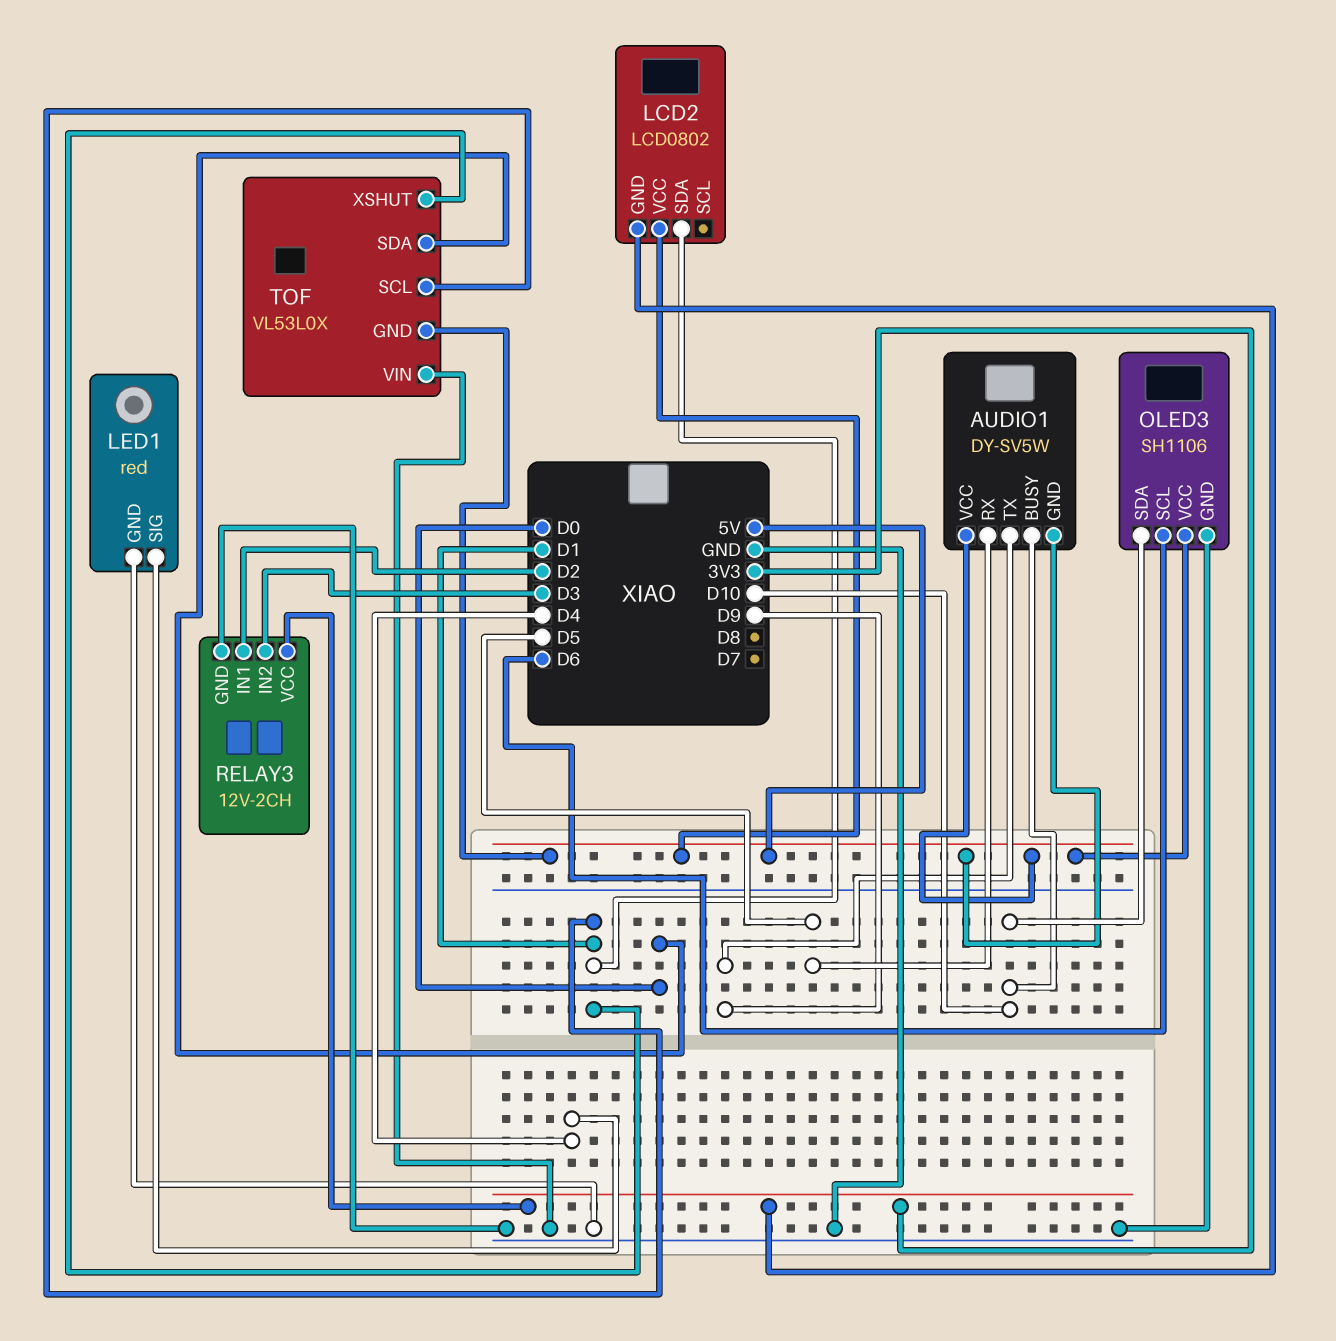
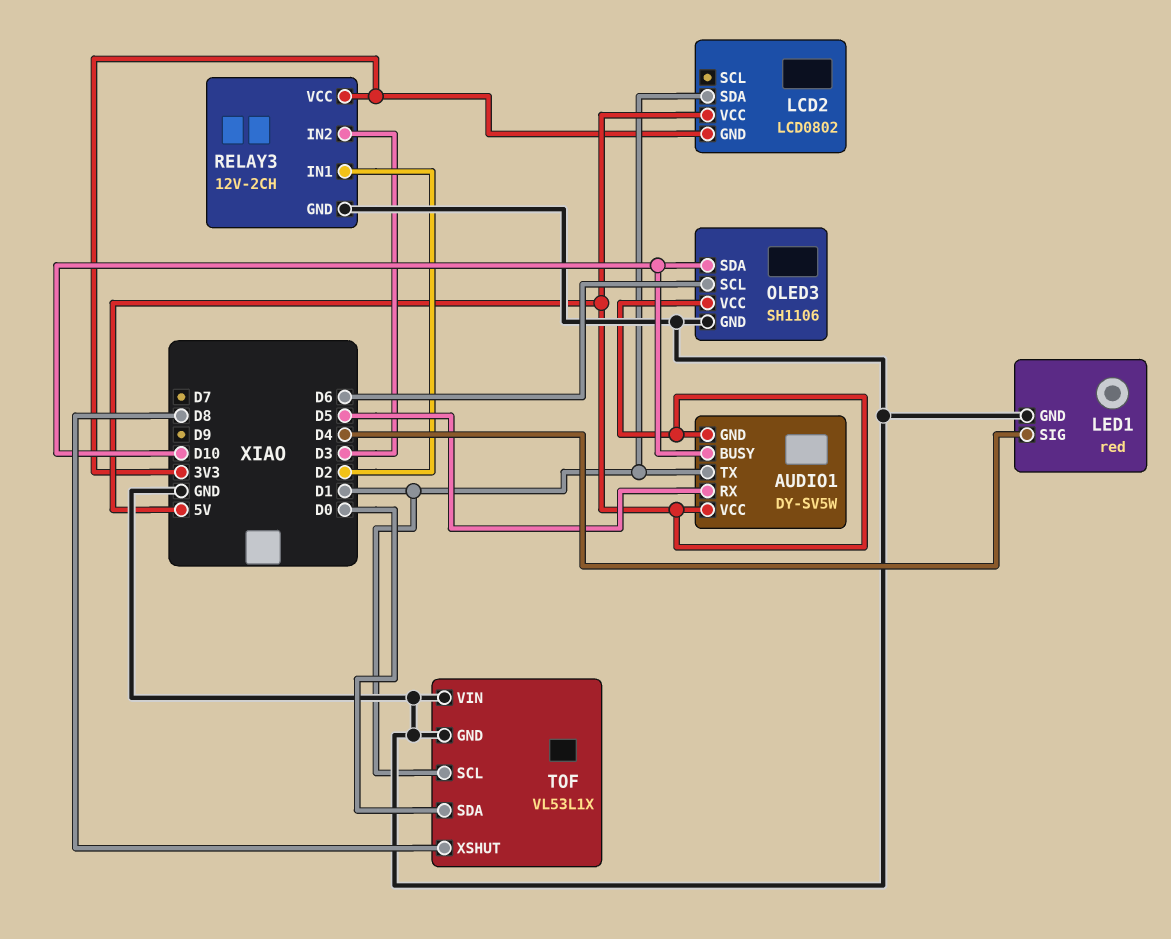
AUDIO1 pin TX: D9 -> D1
TOF: VL53L0X -> VL53L1X
TOF pin GND: 5V -> GND
TOF pin XSHUT: D1 -> D8

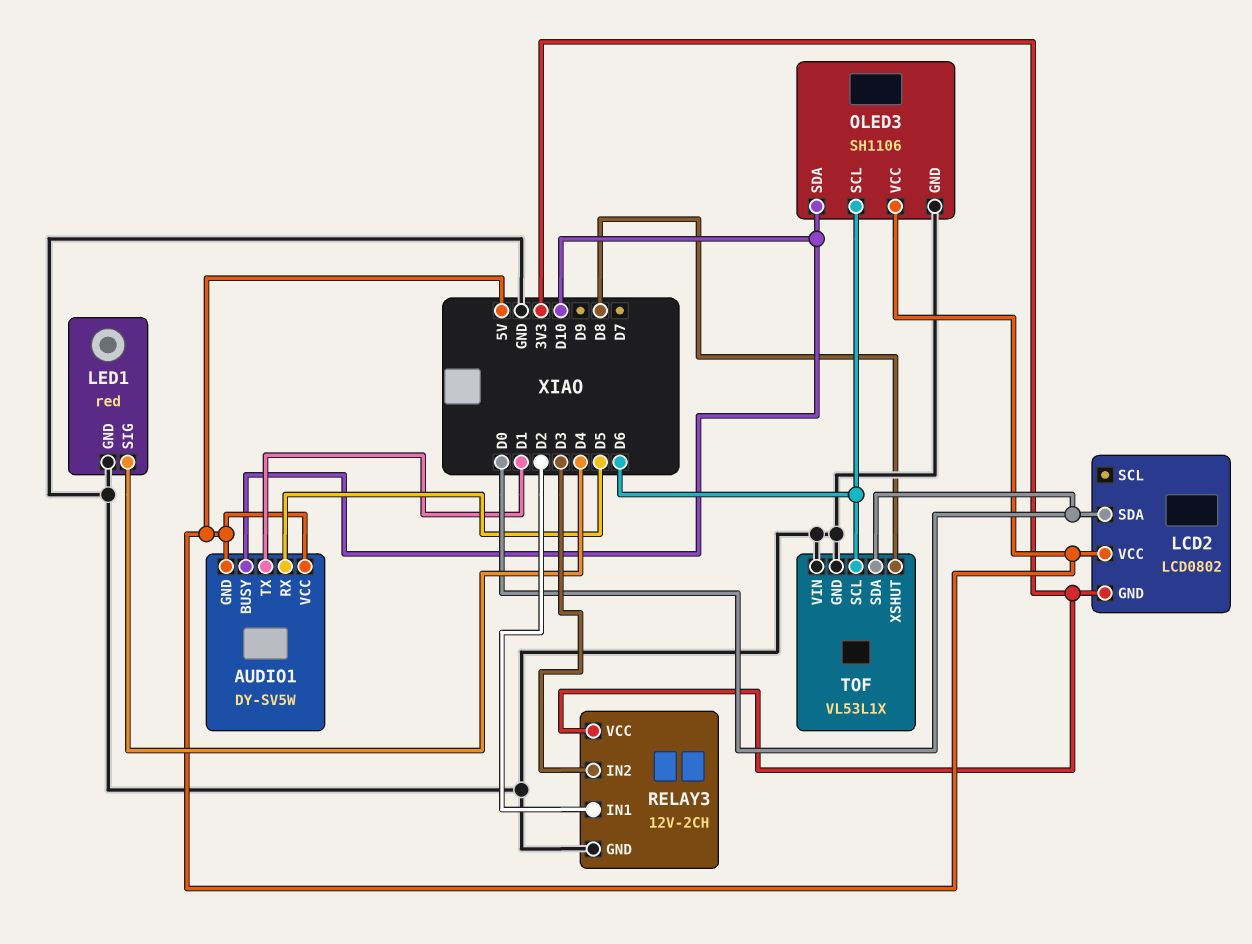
LCD2 pin SDA: D1 -> D0
TOF pin SCL: D1 -> D6

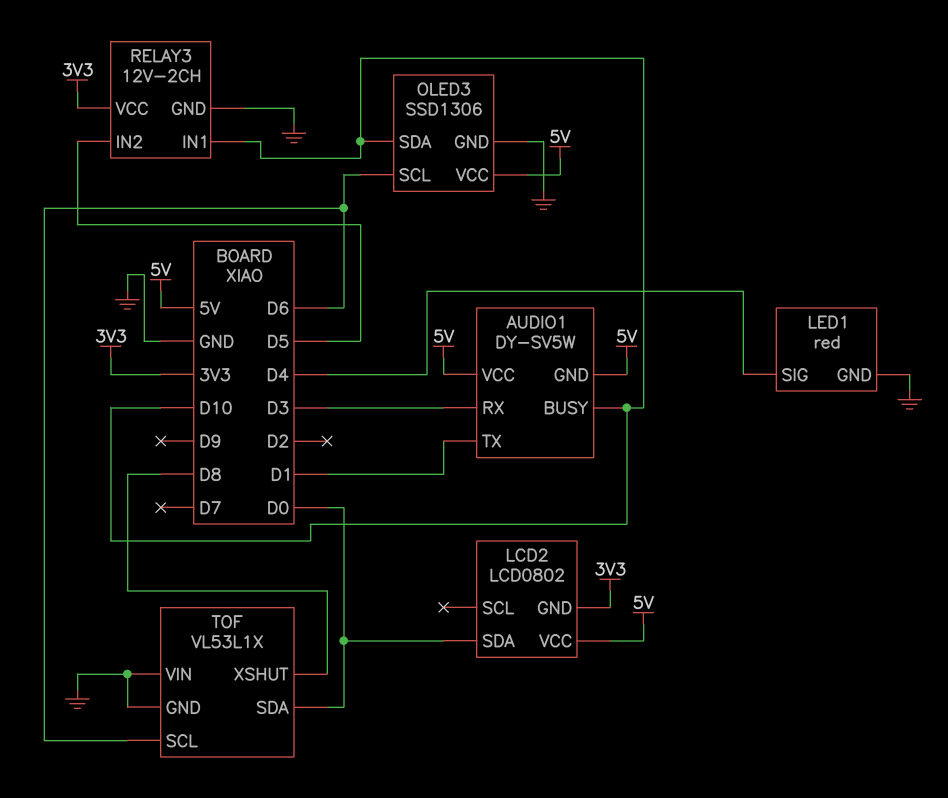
AUDIO1 pin RX: D5 -> D3
OLED3: SH1106 -> SSD1306
RELAY3 pin IN1: D2 -> D10
RELAY3 pin IN2: D3 -> D5

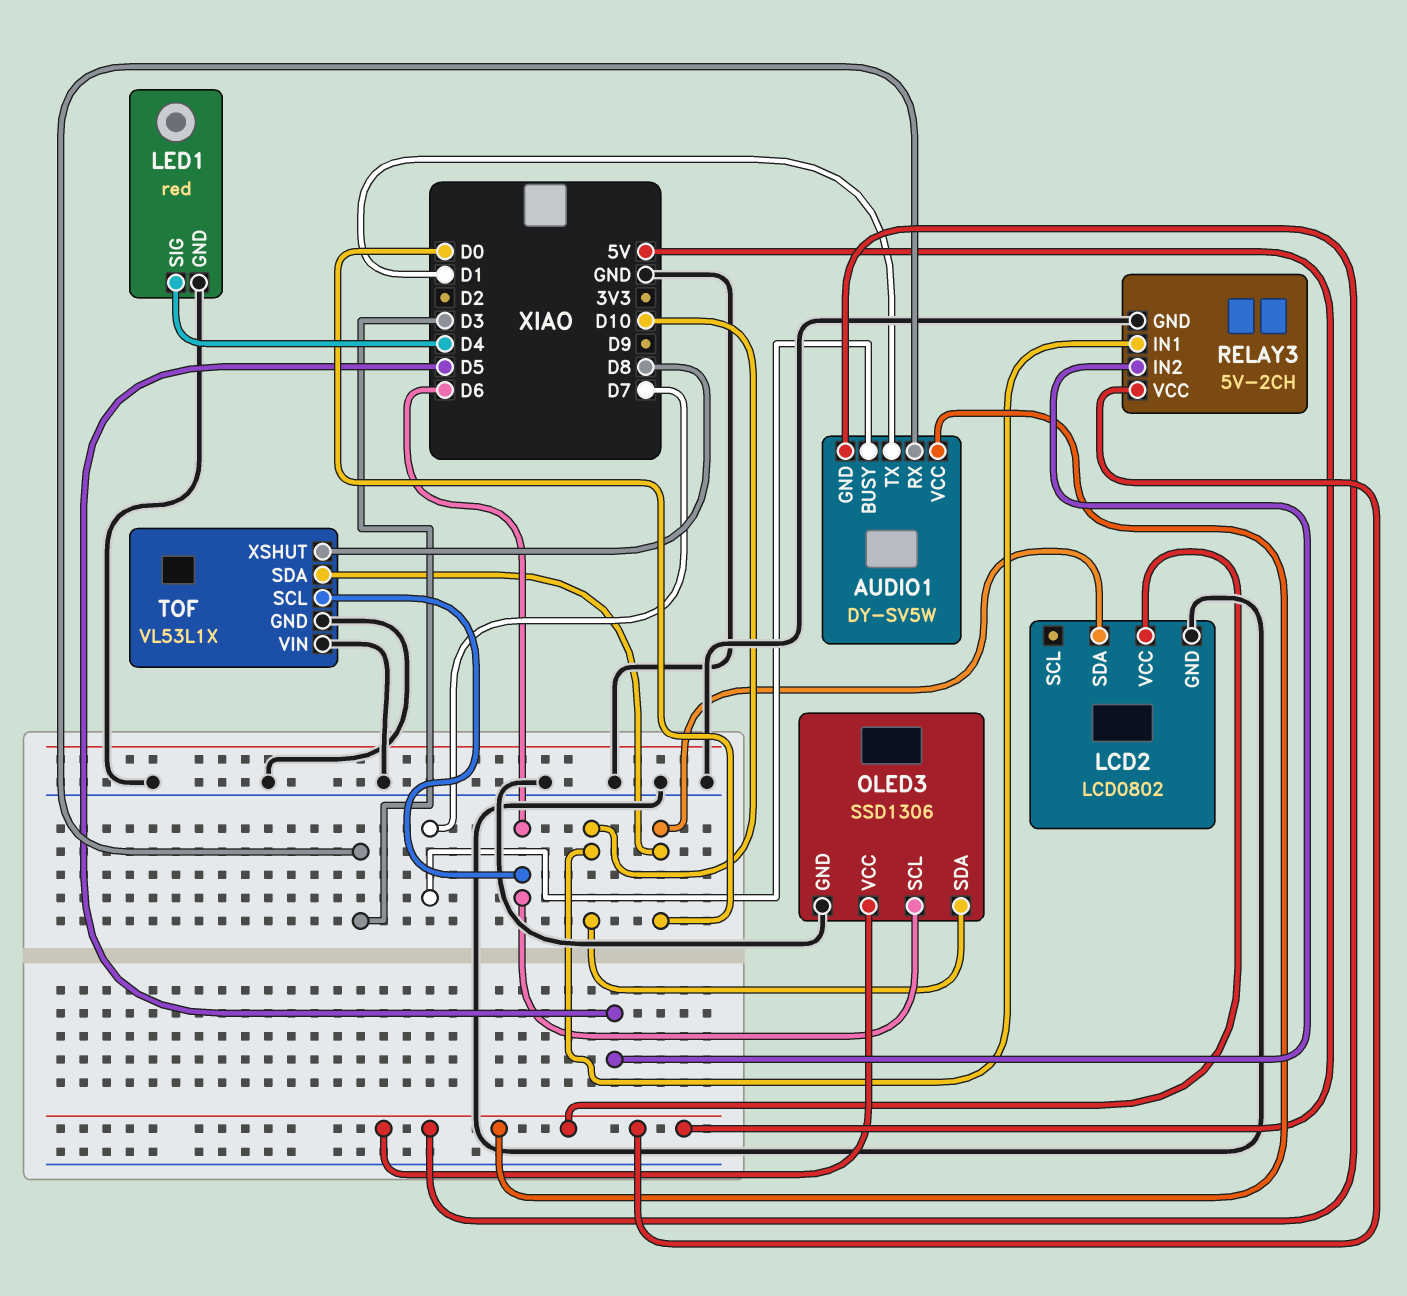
AUDIO1 pin BUSY: D10 -> D7
LCD2 pin GND: 3V3 -> GND
RELAY3: 12V-2CH -> 5V-2CH
RELAY3 pin VCC: 3V3 -> 5V

